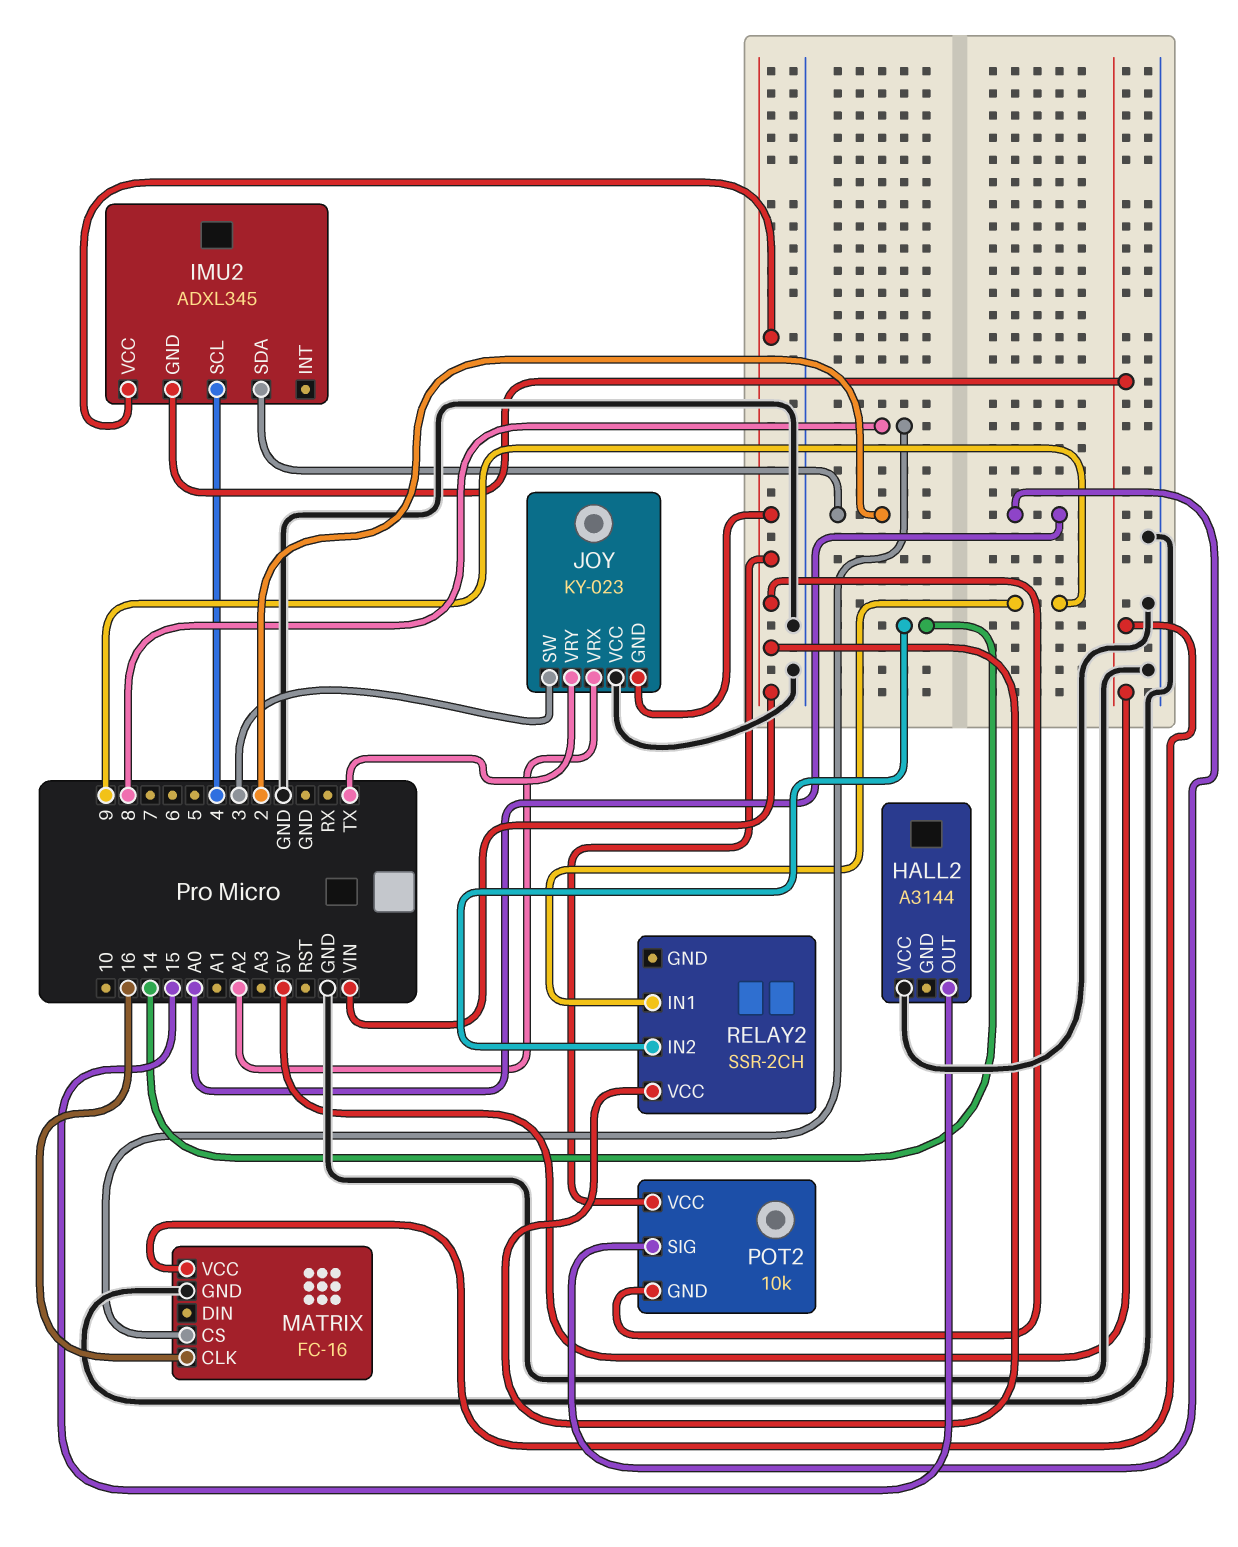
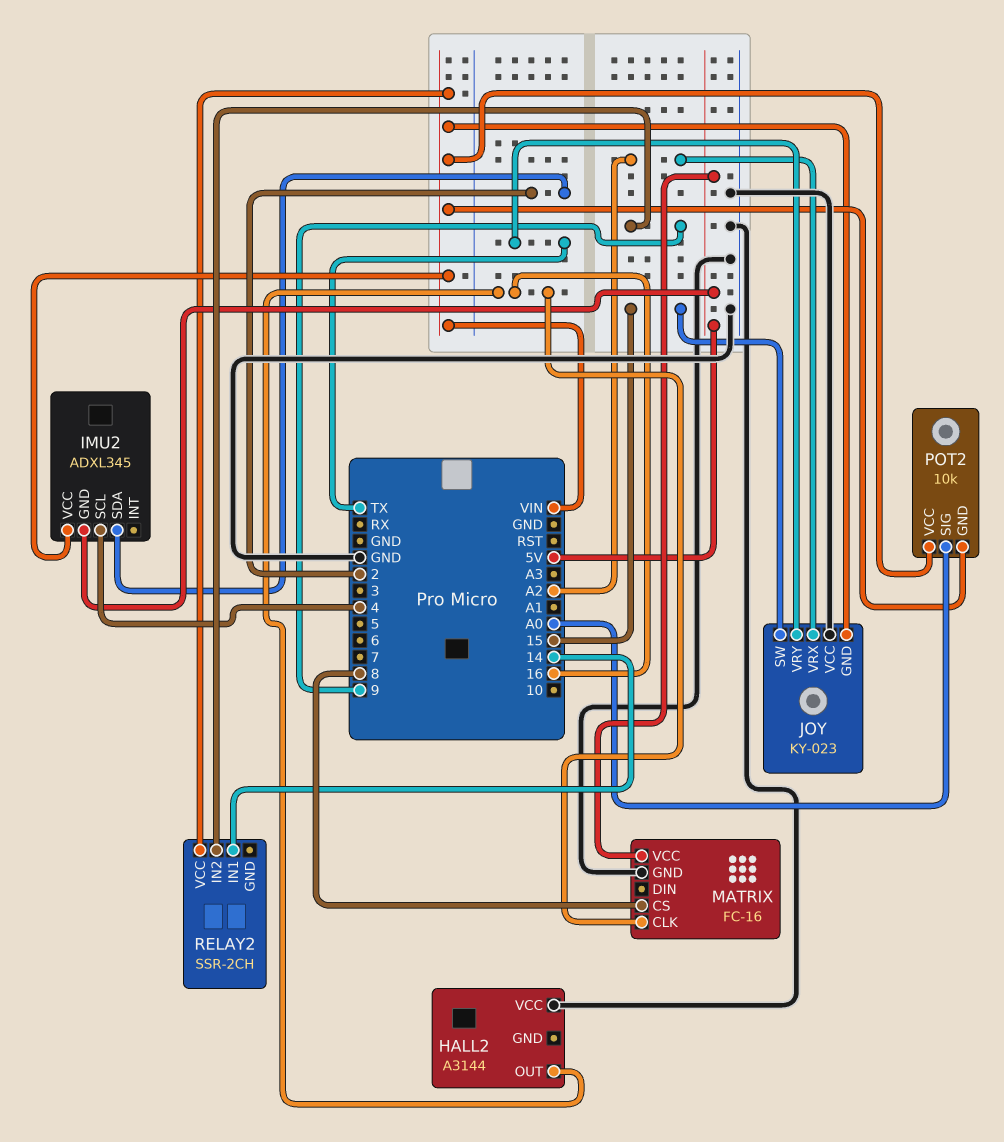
HALL2 pin OUT: 15 -> 16
JOY pin SW: 3 -> 15
RELAY2 pin IN1: 9 -> 14
RELAY2 pin IN2: 14 -> 9

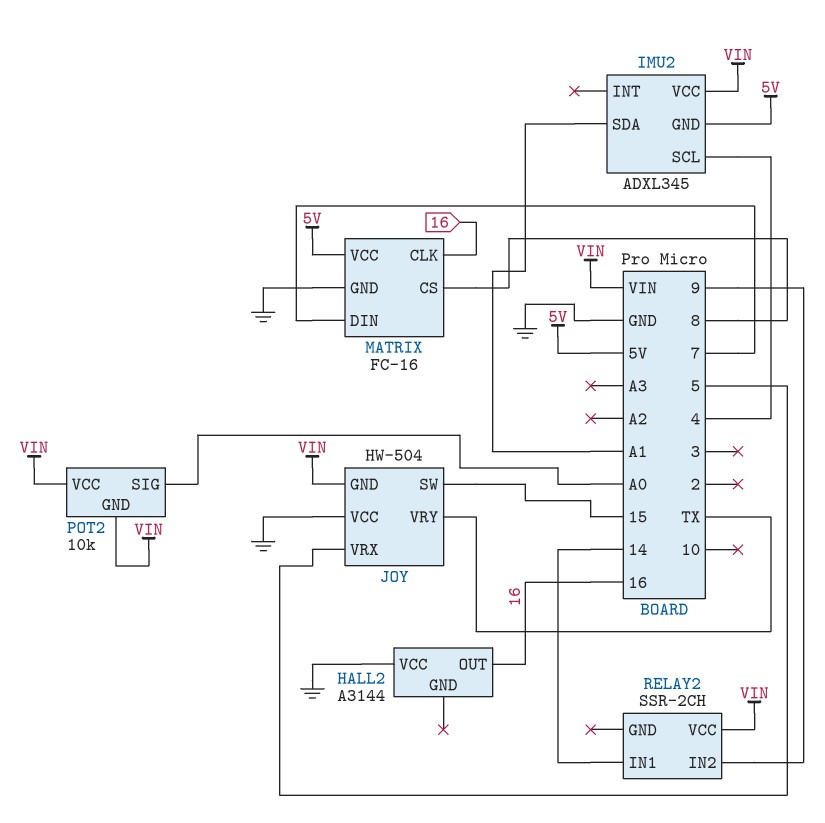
IMU2 pin SDA: 2 -> A1
JOY: KY-023 -> HW-504
JOY pin VRX: A2 -> 5
MATRIX pin DIN: none -> 7

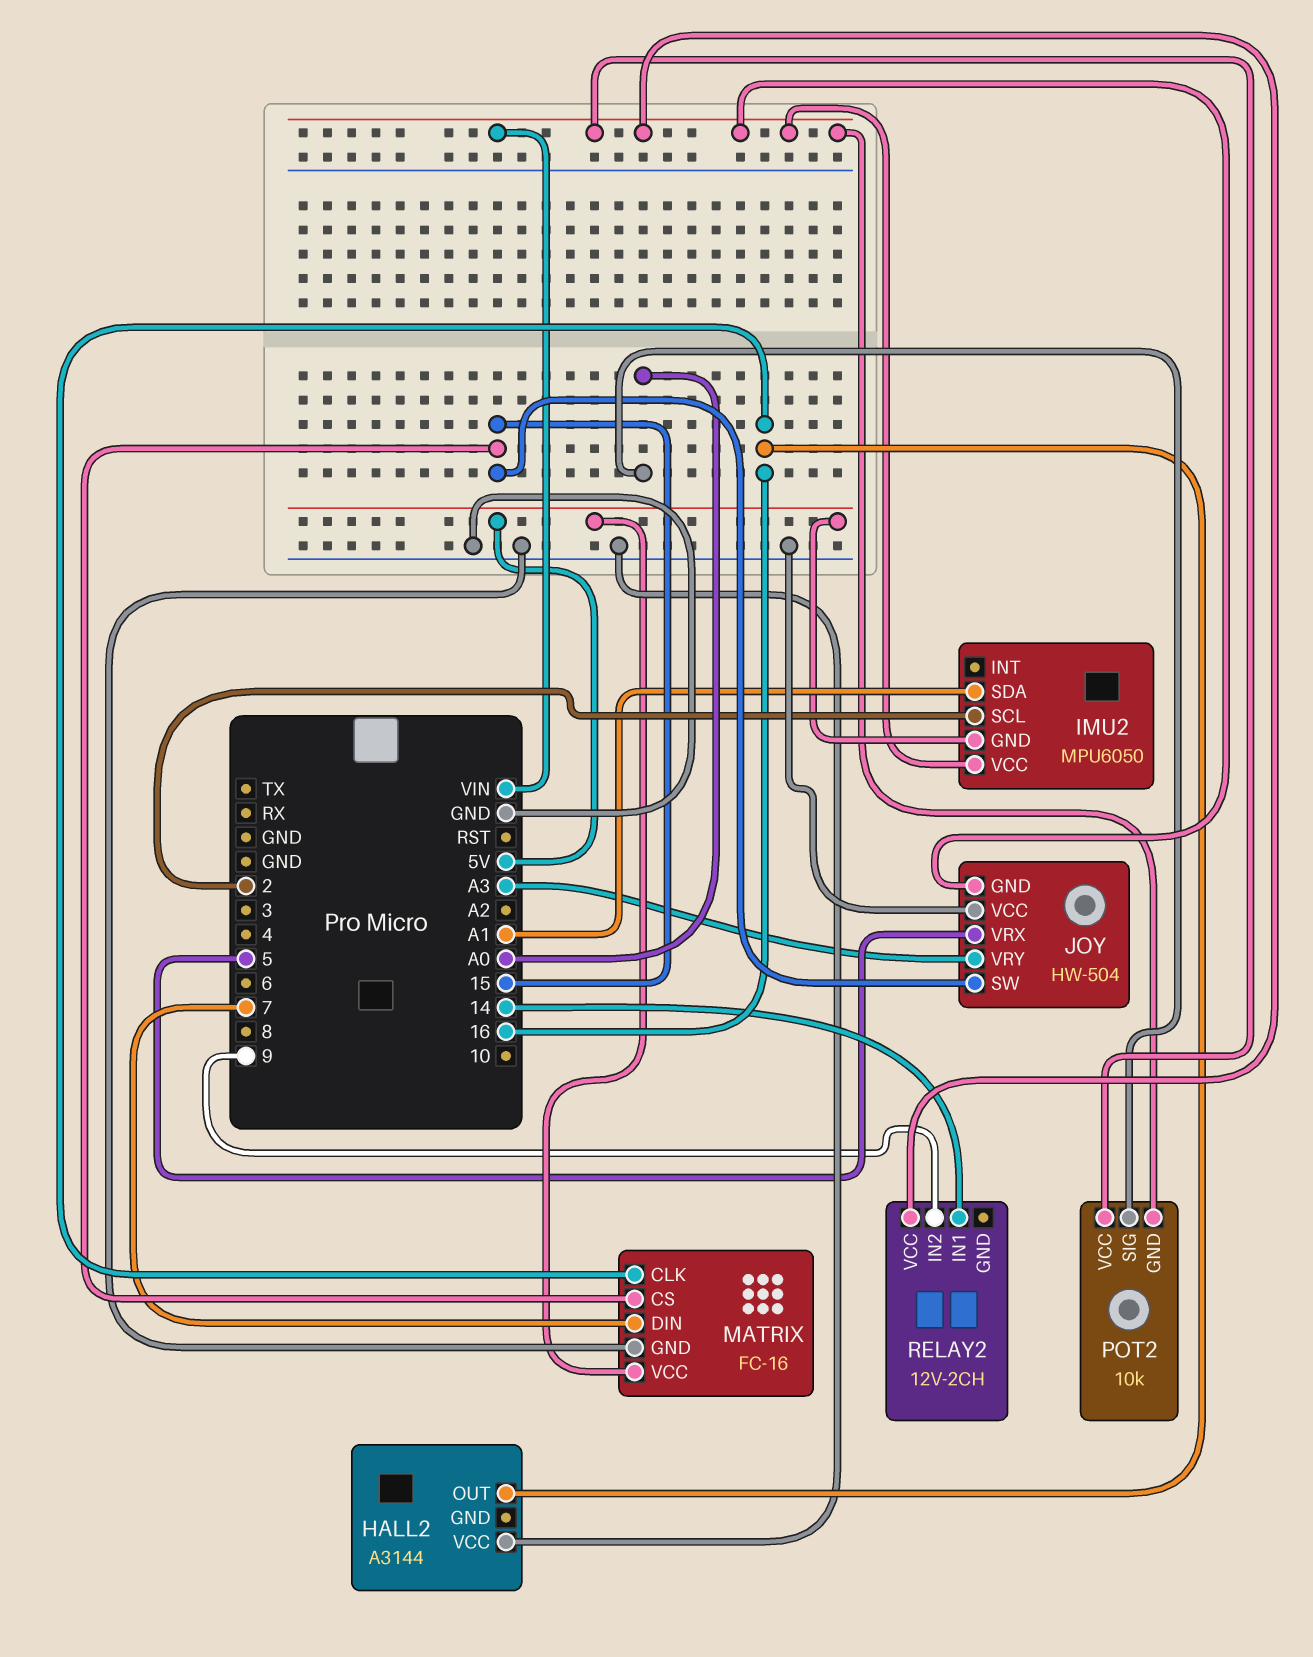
IMU2: ADXL345 -> MPU6050
IMU2 pin SCL: 4 -> 2
JOY pin VRY: TX -> A3
MATRIX pin CS: 8 -> 15
RELAY2: SSR-2CH -> 12V-2CH

